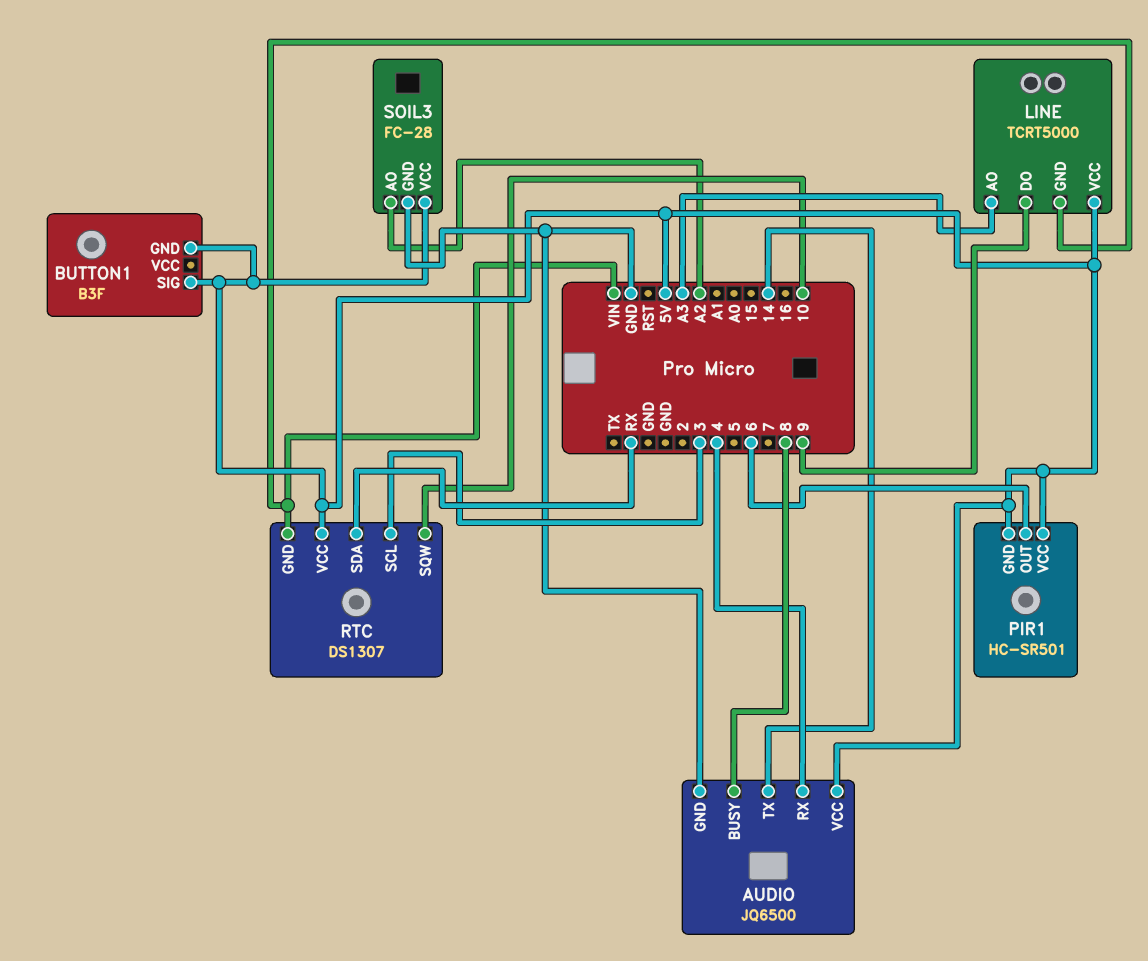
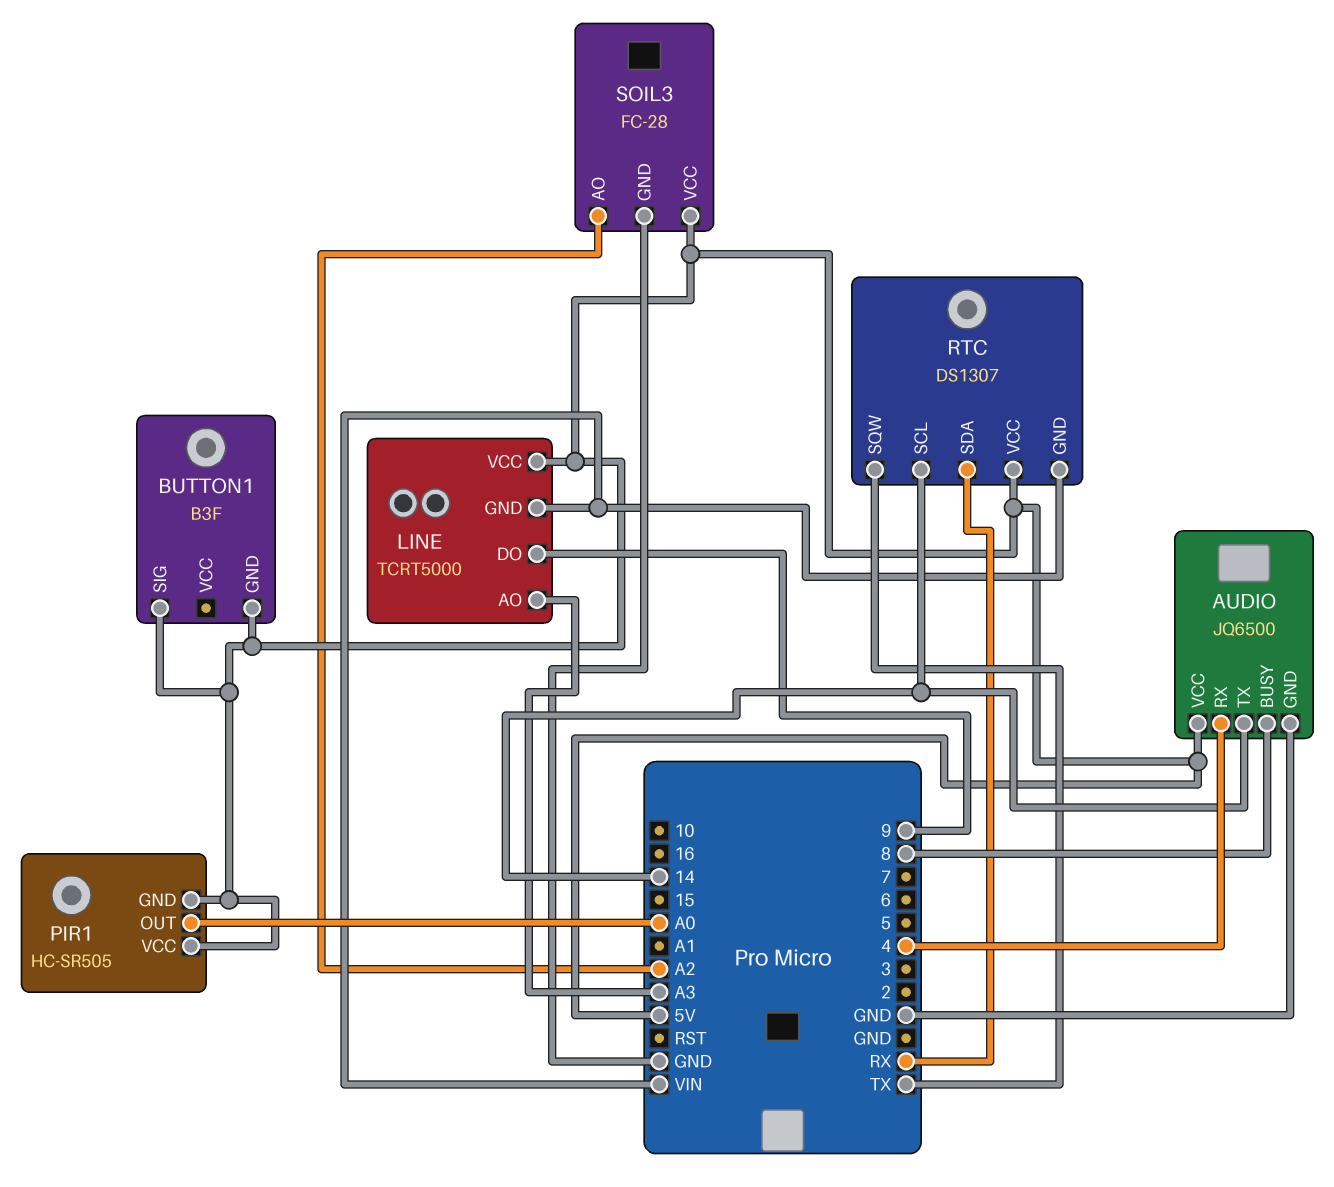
PIR1: HC-SR501 -> HC-SR505
PIR1 pin OUT: 6 -> A0
RTC pin SCL: 3 -> 14
RTC pin SQW: 10 -> TX

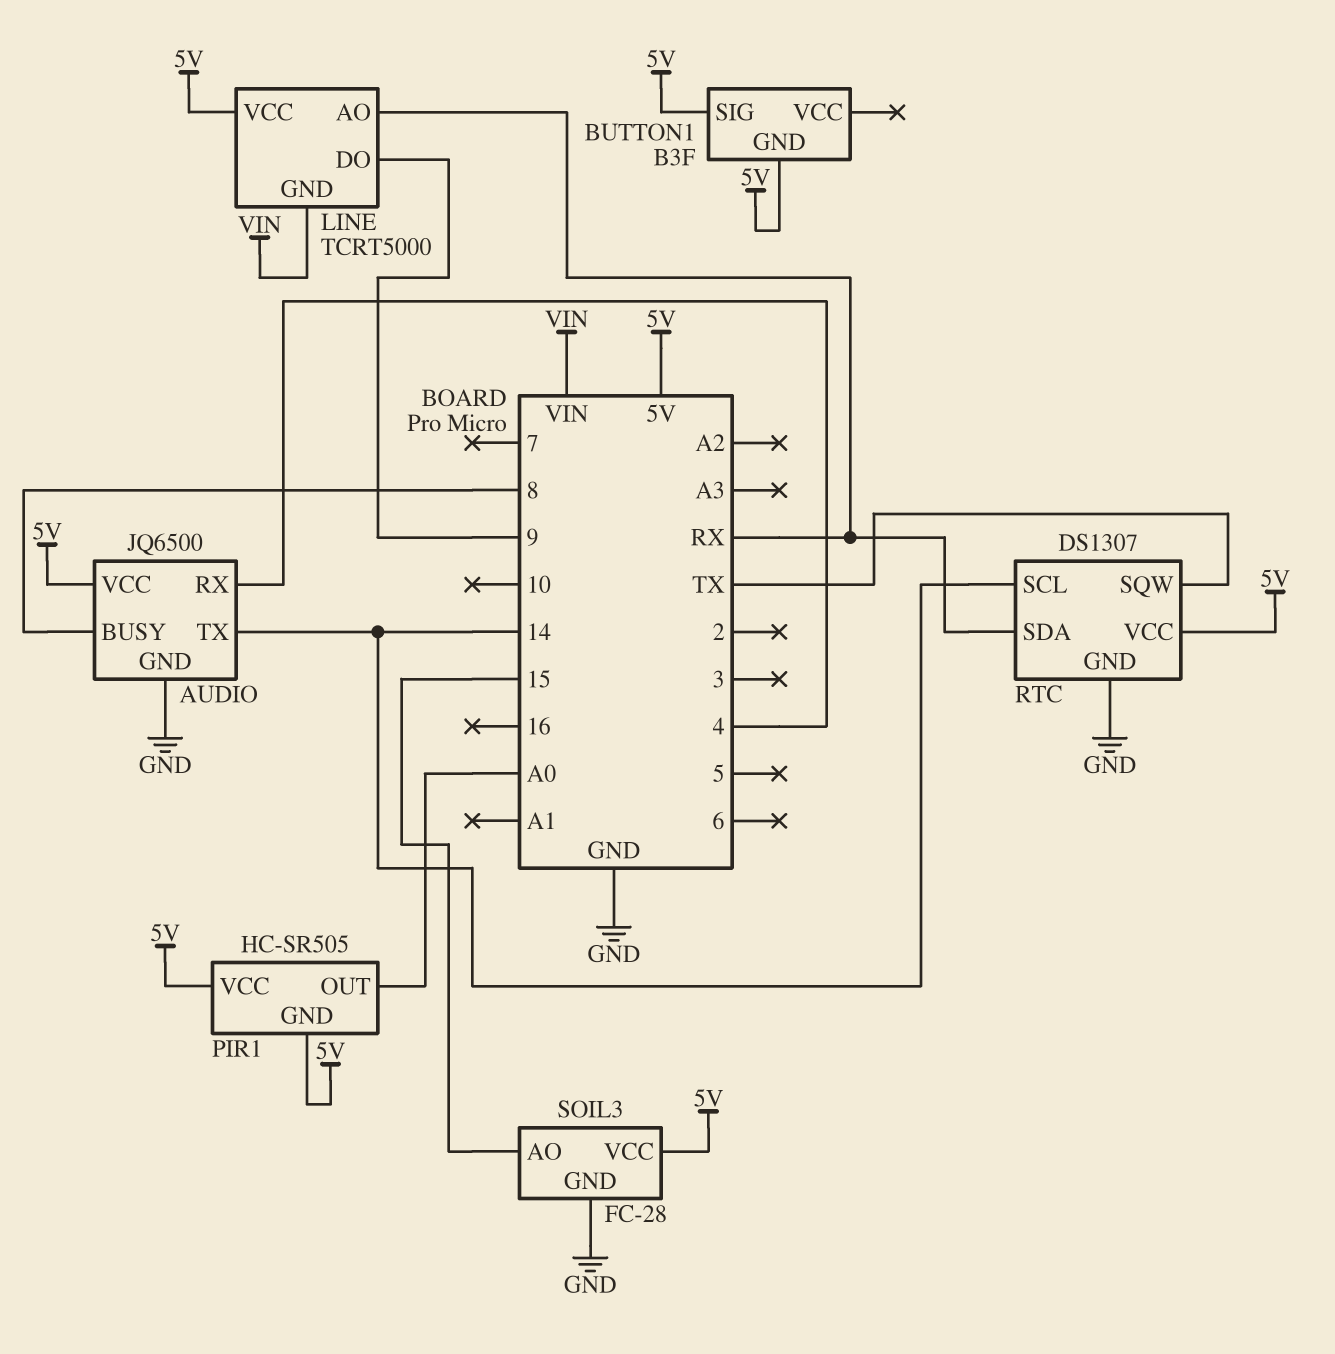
LINE pin AO: A3 -> RX
RTC pin GND: VIN -> GND
SOIL3 pin AO: A2 -> 15

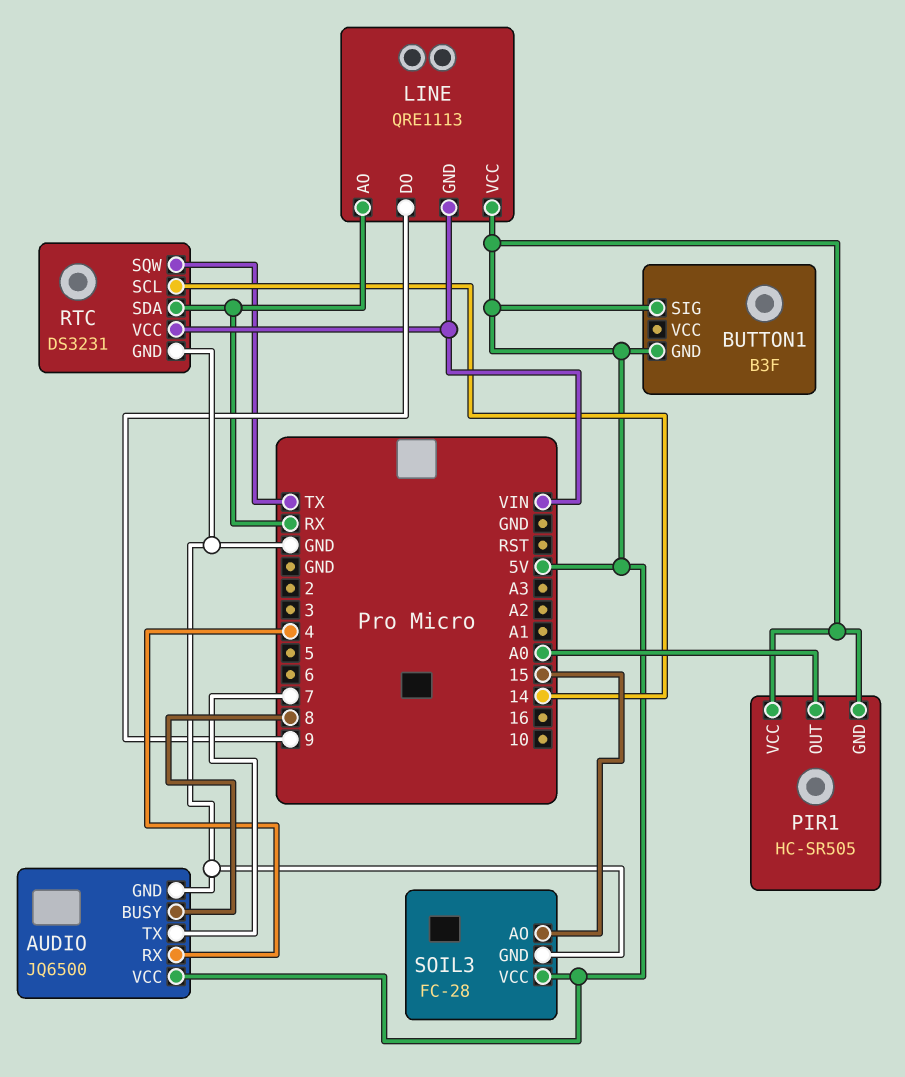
AUDIO pin TX: 14 -> 7
LINE: TCRT5000 -> QRE1113
RTC: DS1307 -> DS3231
RTC pin VCC: 5V -> VIN

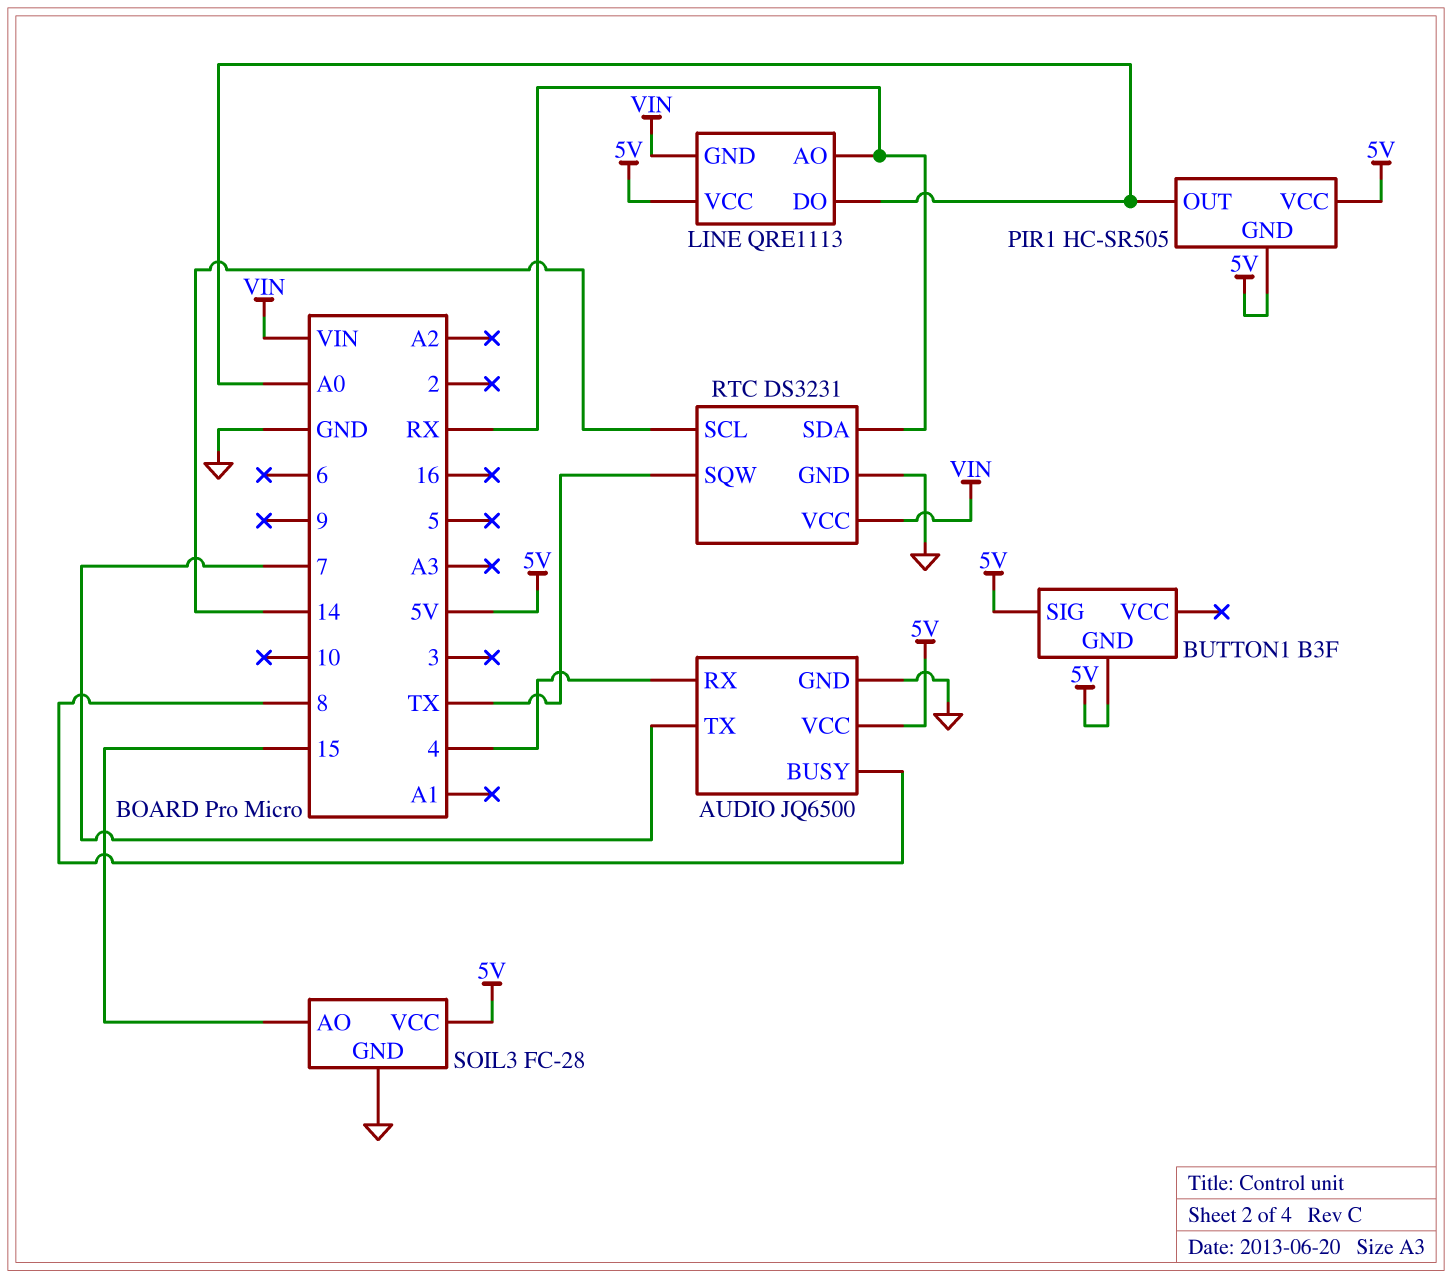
LINE pin DO: 9 -> A0

